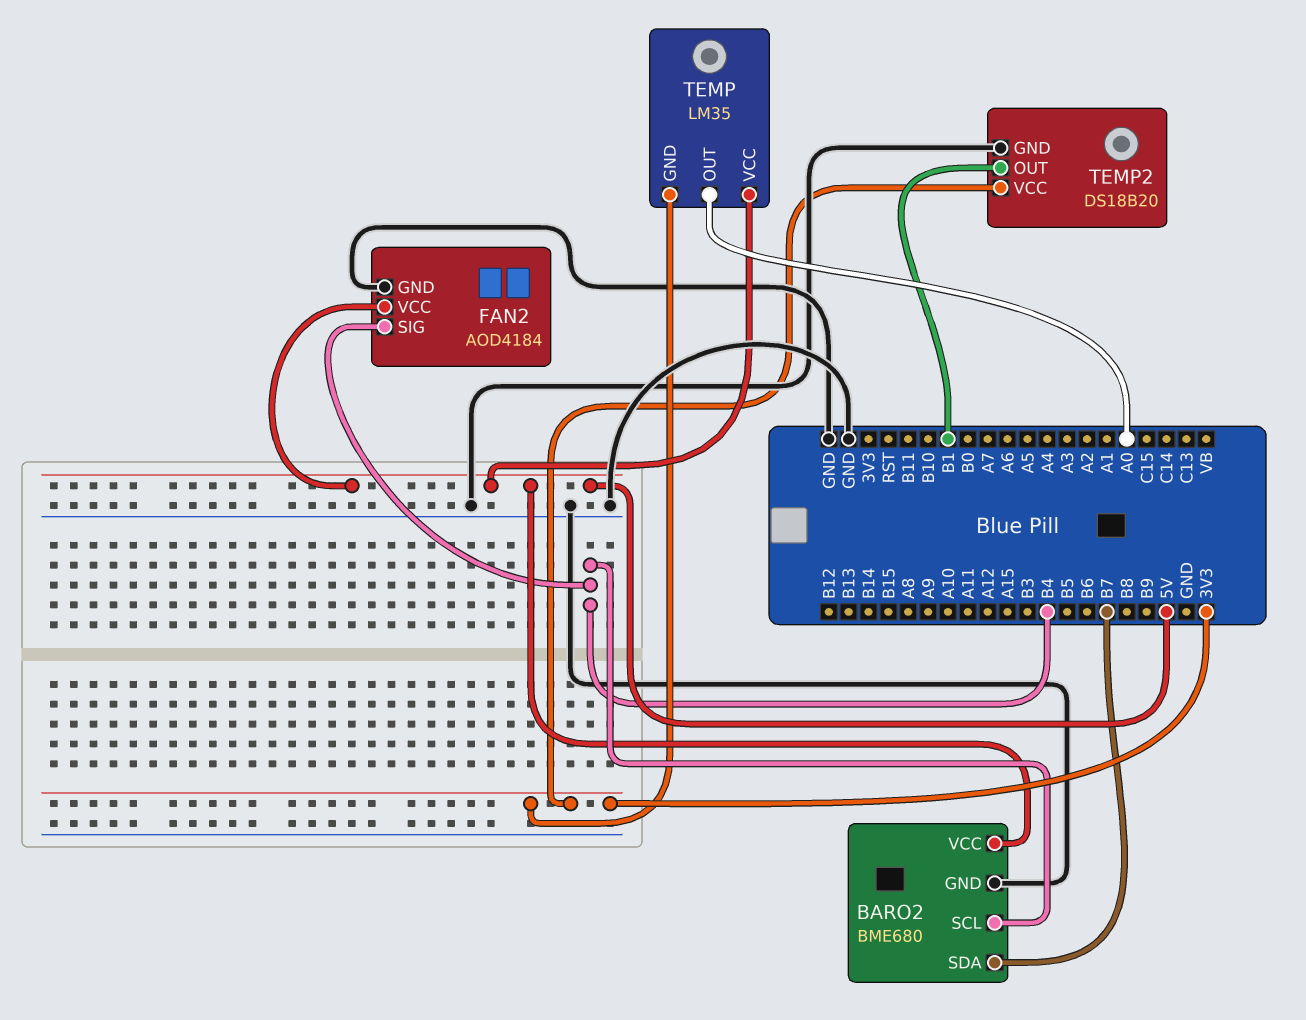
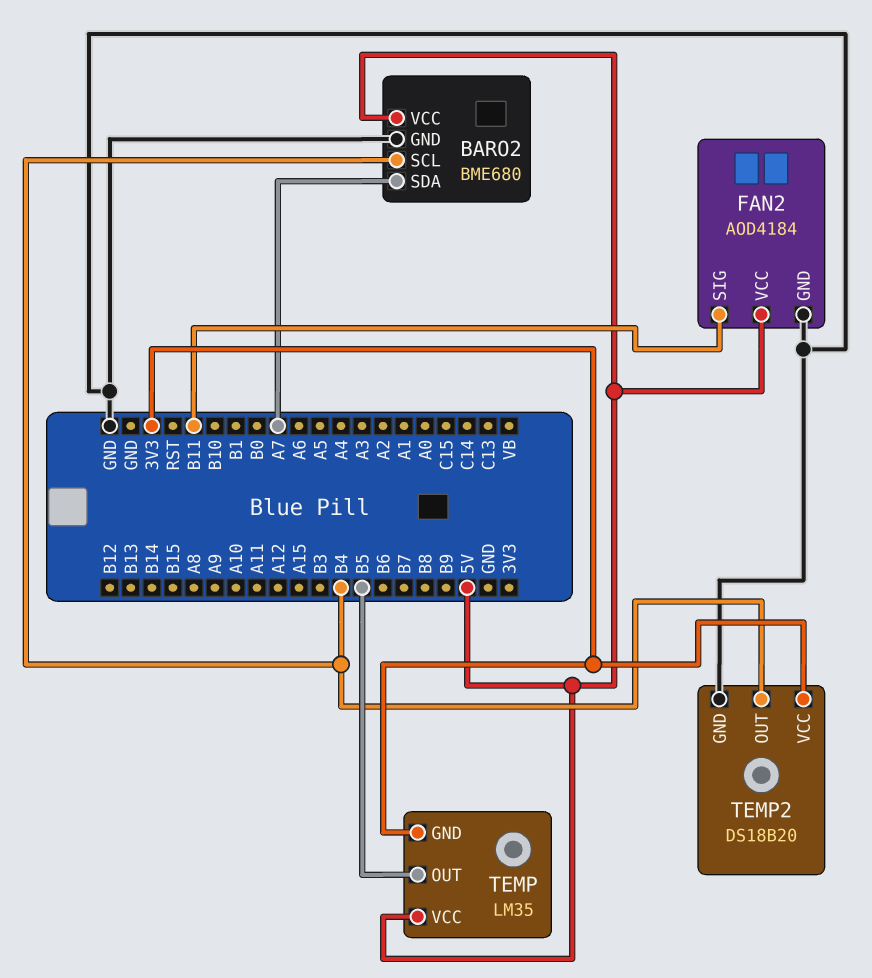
BARO2 pin SDA: B7 -> A7
FAN2 pin SIG: B4 -> B11
TEMP pin OUT: A0 -> B5
TEMP2 pin OUT: B1 -> B4

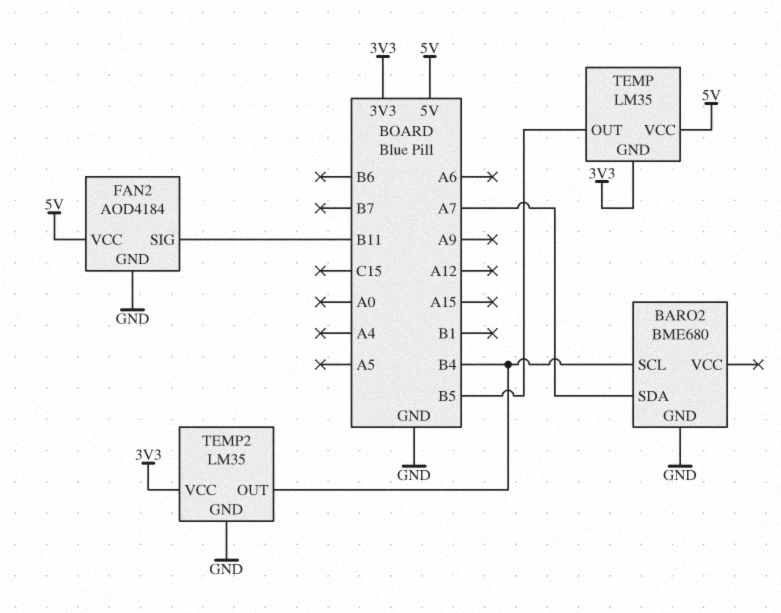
BARO2 pin VCC: 5V -> none
TEMP2: DS18B20 -> LM35

